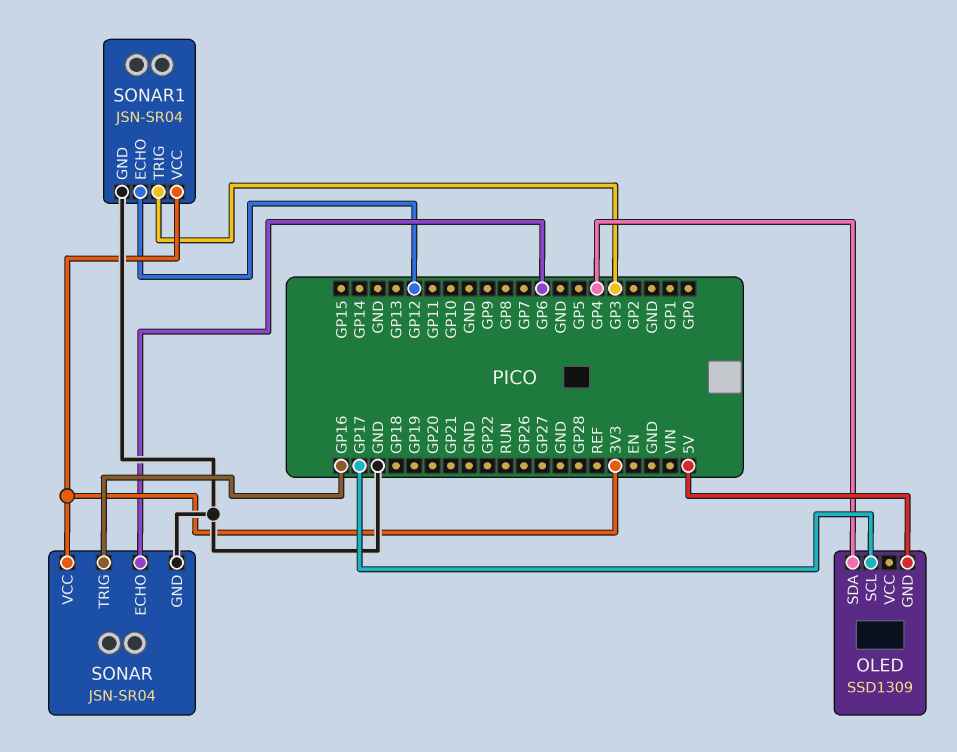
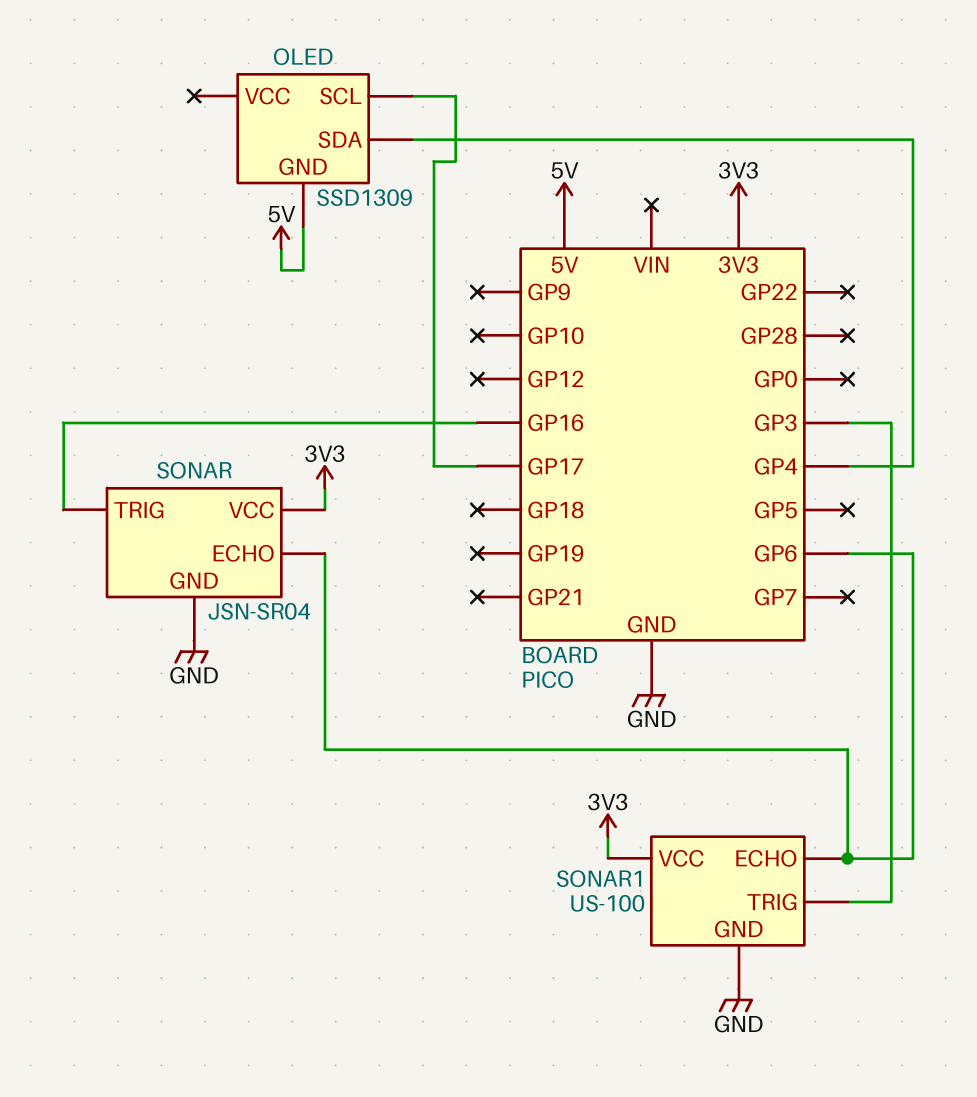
SONAR1: JSN-SR04 -> US-100
SONAR1 pin ECHO: GP12 -> GP6

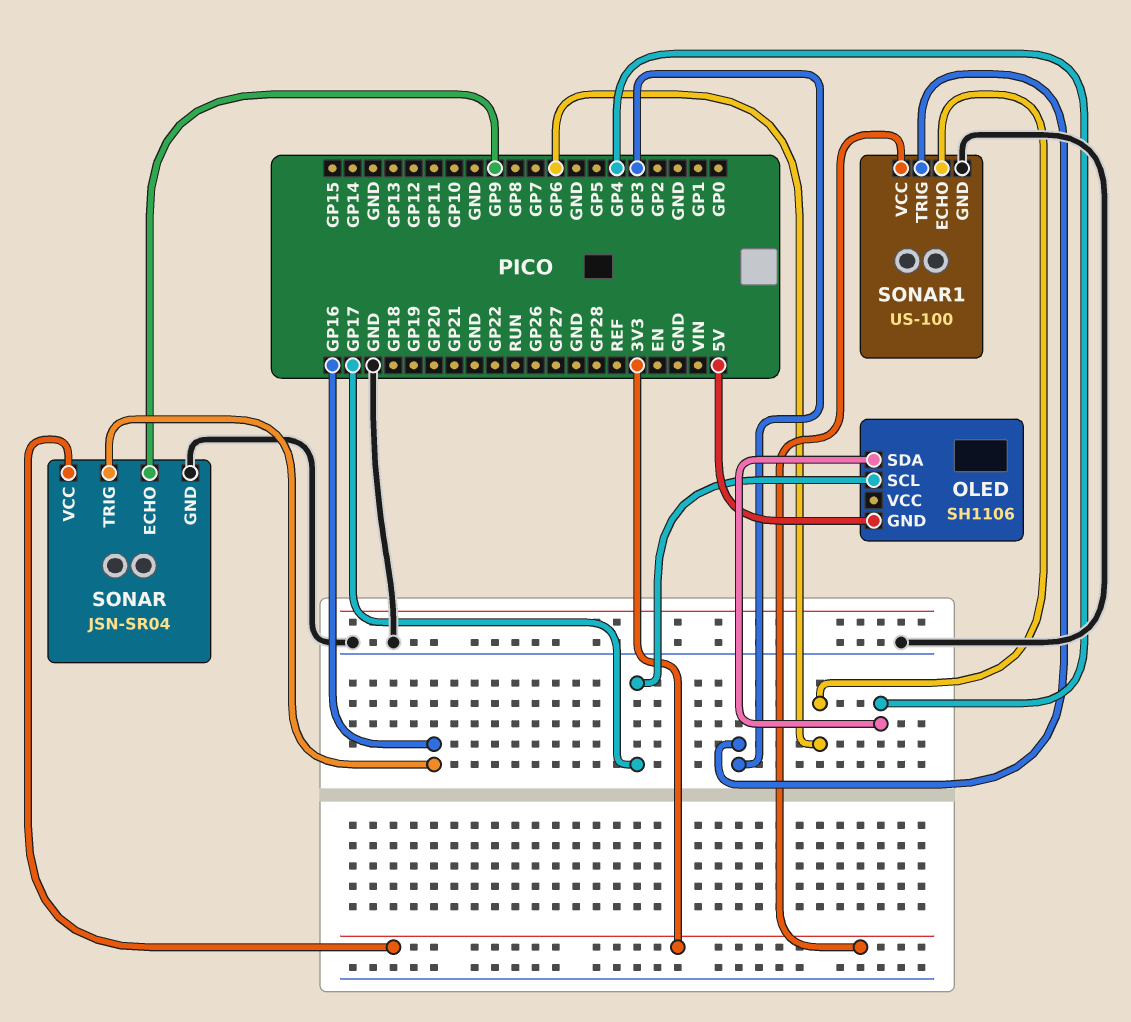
OLED: SSD1309 -> SH1106
SONAR pin ECHO: GP6 -> GP9

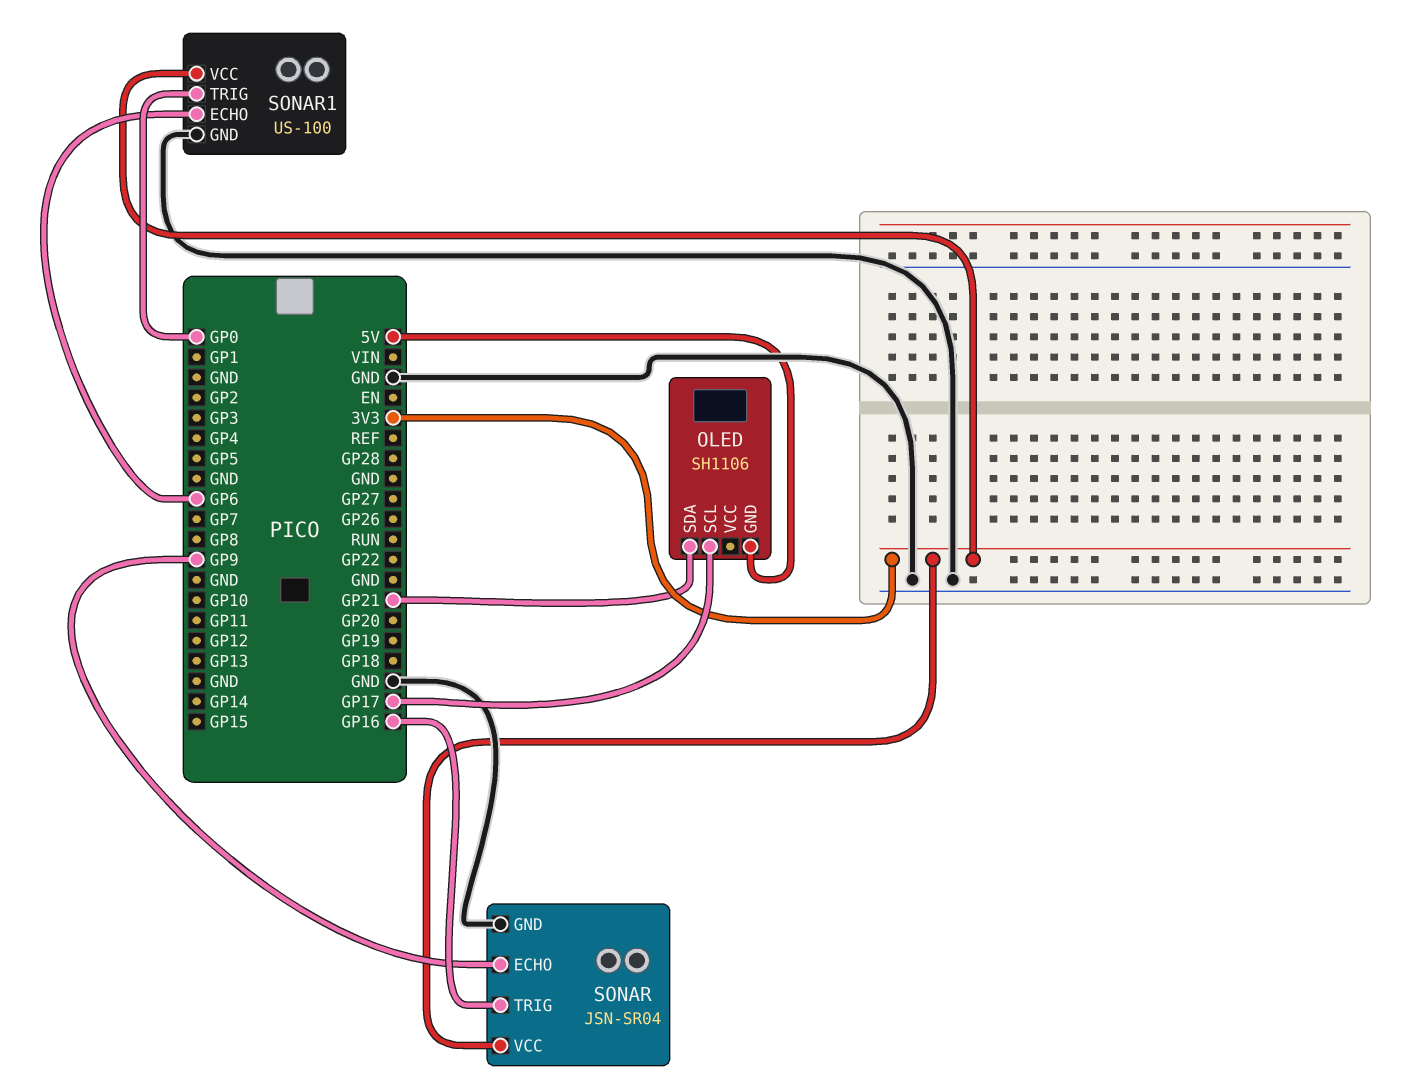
OLED pin SDA: GP4 -> GP21
SONAR1 pin TRIG: GP3 -> GP0

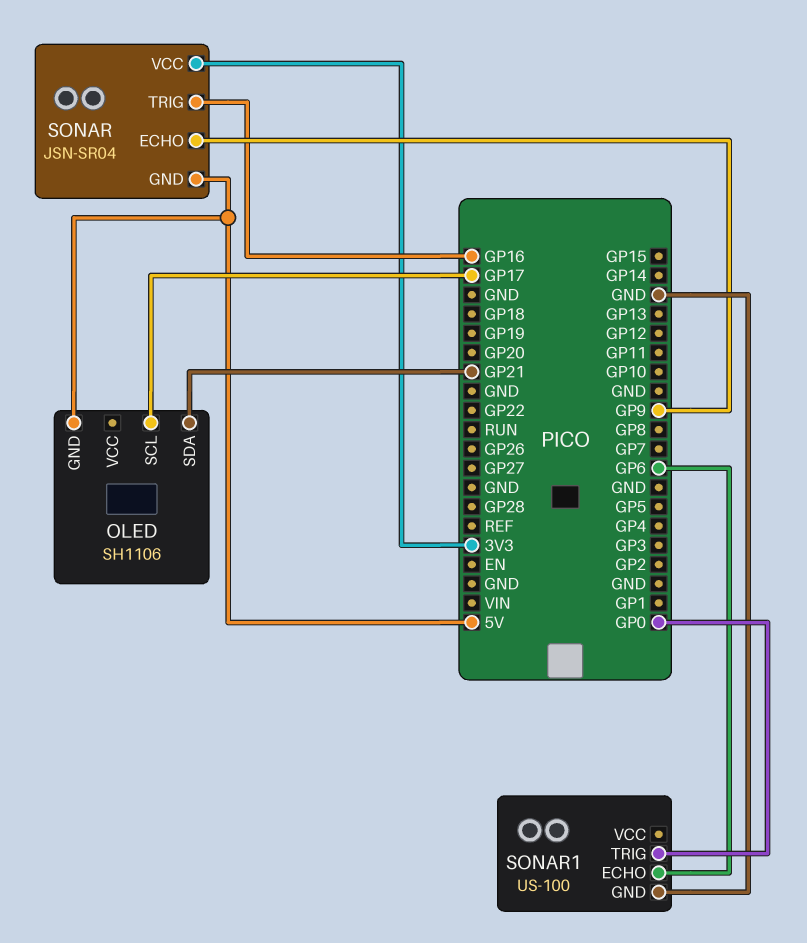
SONAR pin GND: GND -> 5V
SONAR1 pin VCC: 3V3 -> none

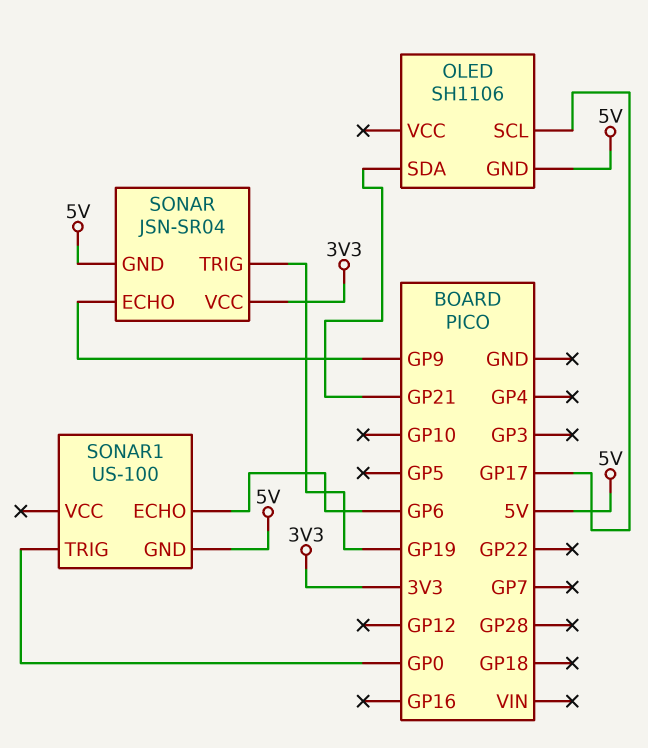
SONAR pin TRIG: GP16 -> GP19
SONAR1 pin GND: GND -> 5V

